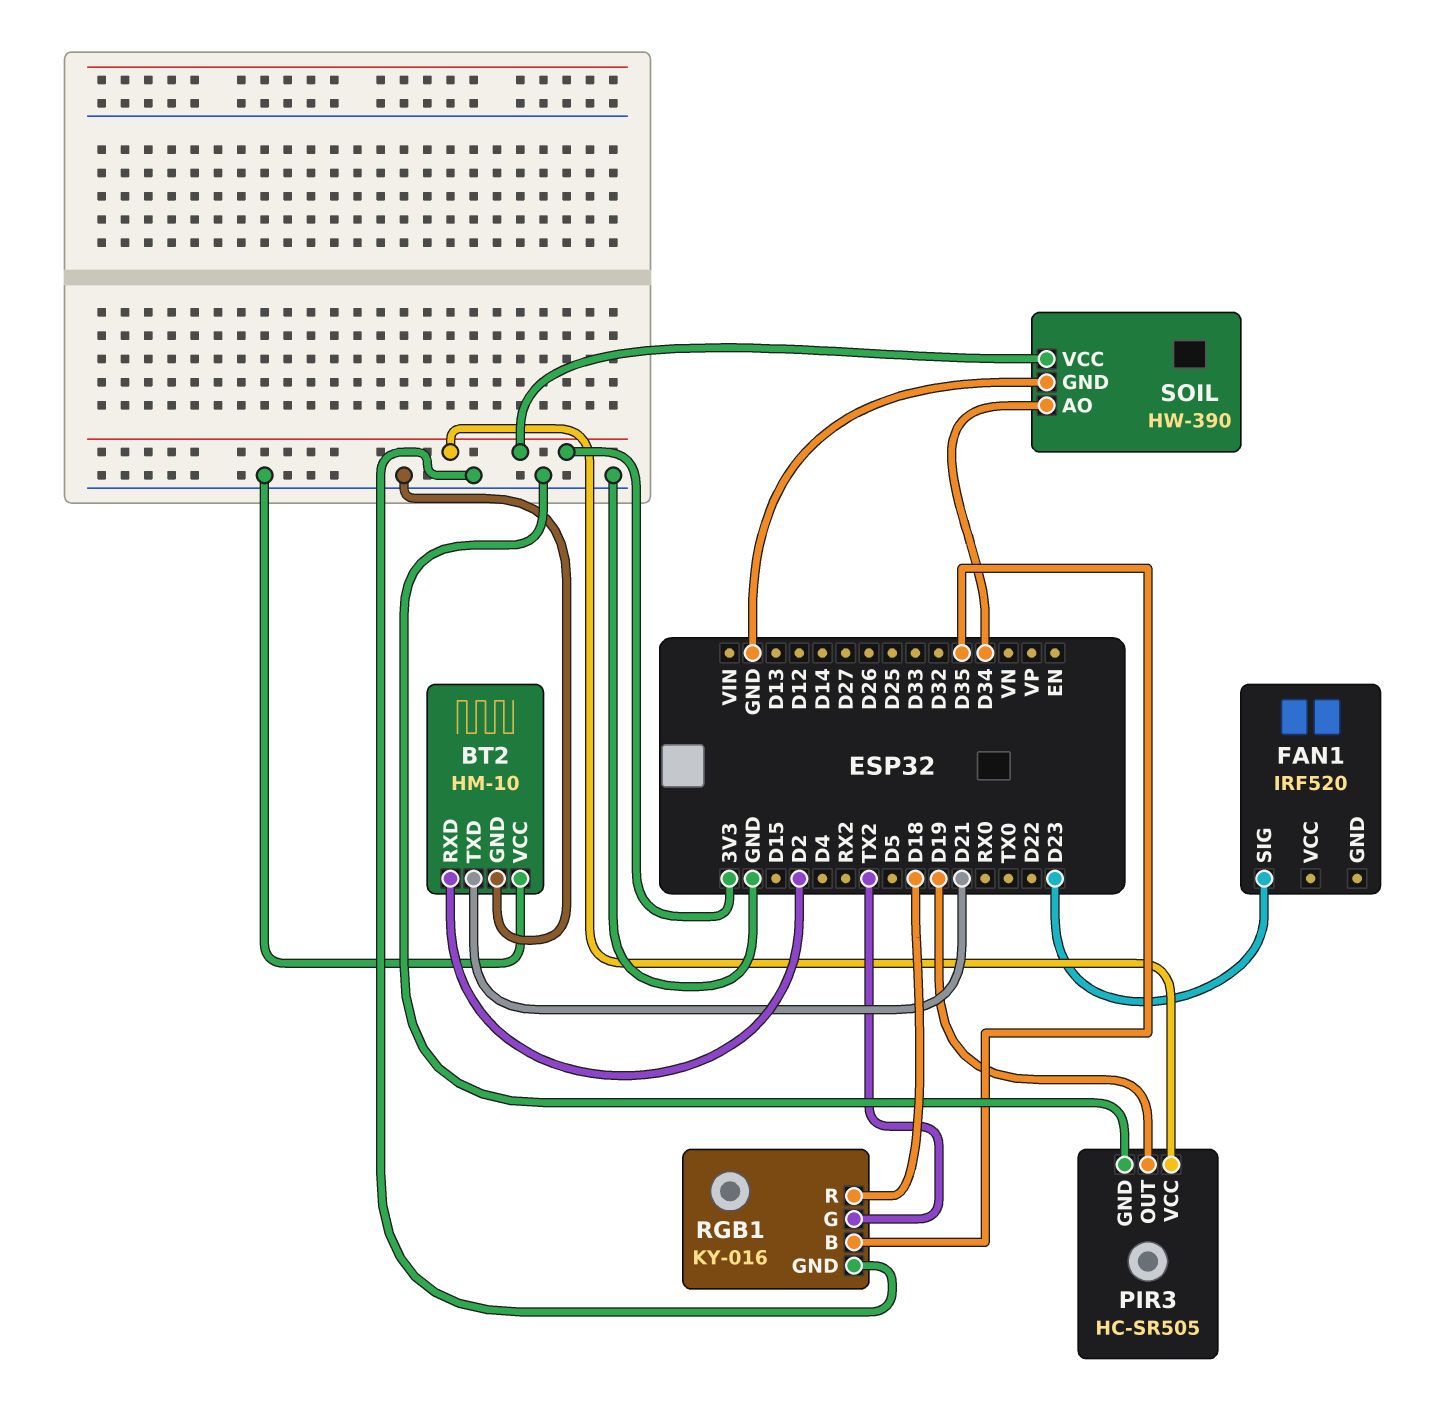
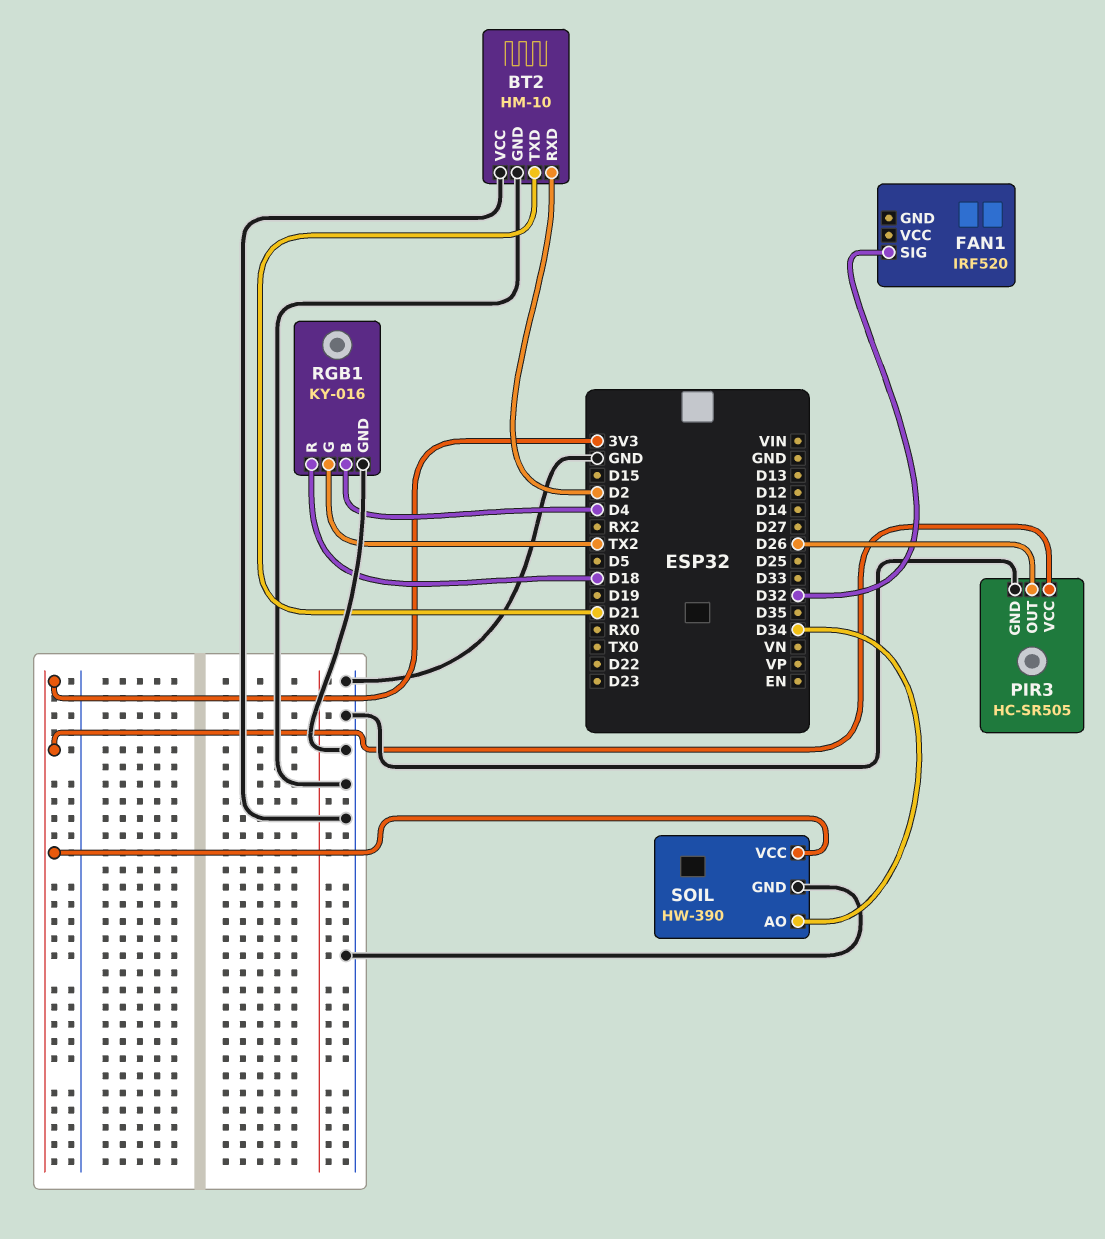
FAN1 pin SIG: D23 -> D32
PIR3 pin OUT: D19 -> D26
RGB1 pin B: D35 -> D4

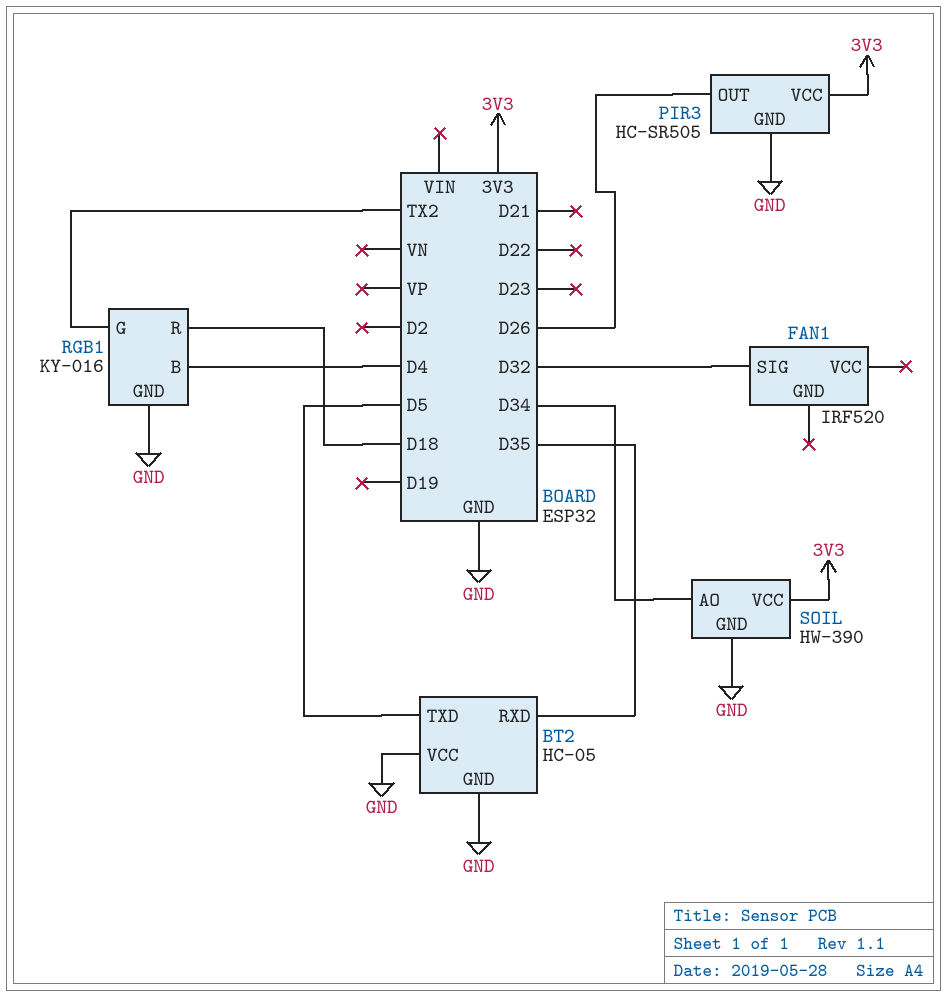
BT2: HM-10 -> HC-05
BT2 pin RXD: D2 -> D35
BT2 pin TXD: D21 -> D5

